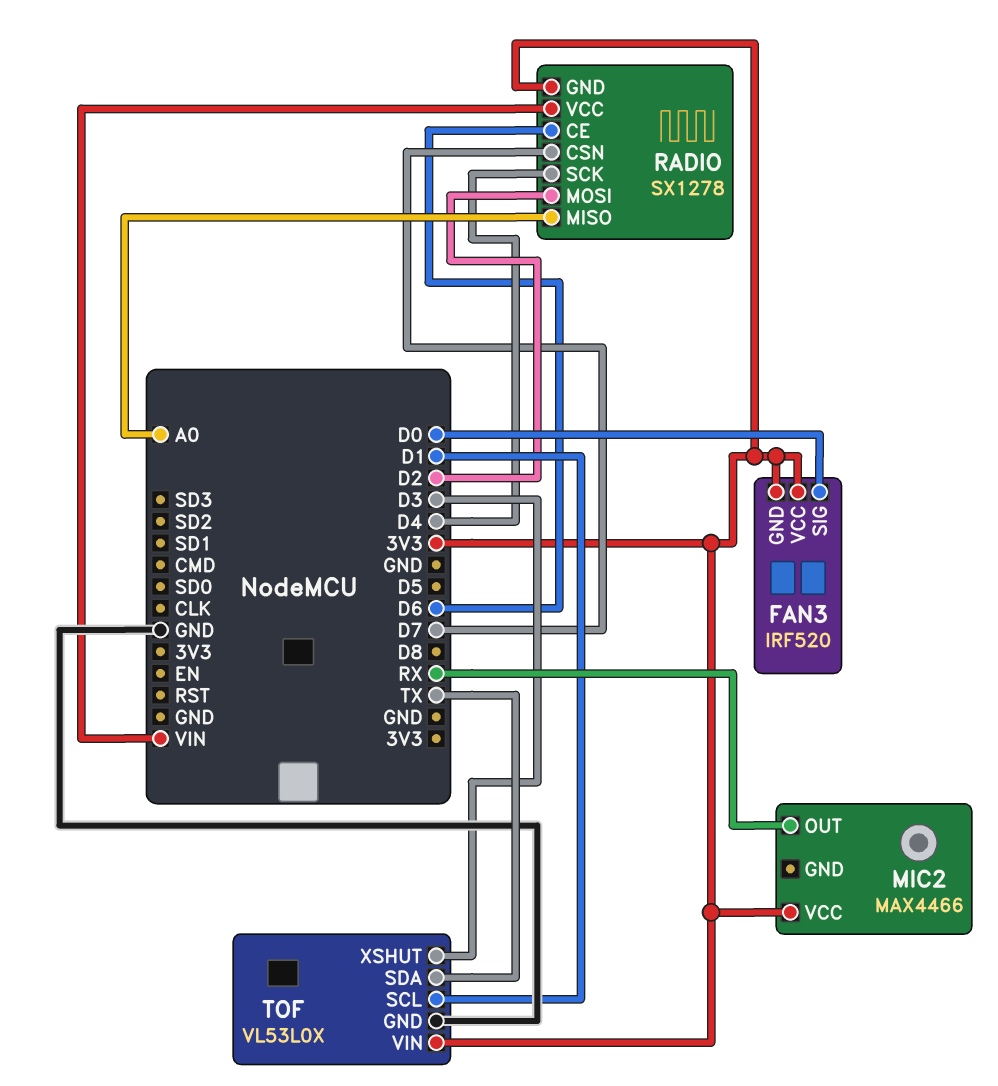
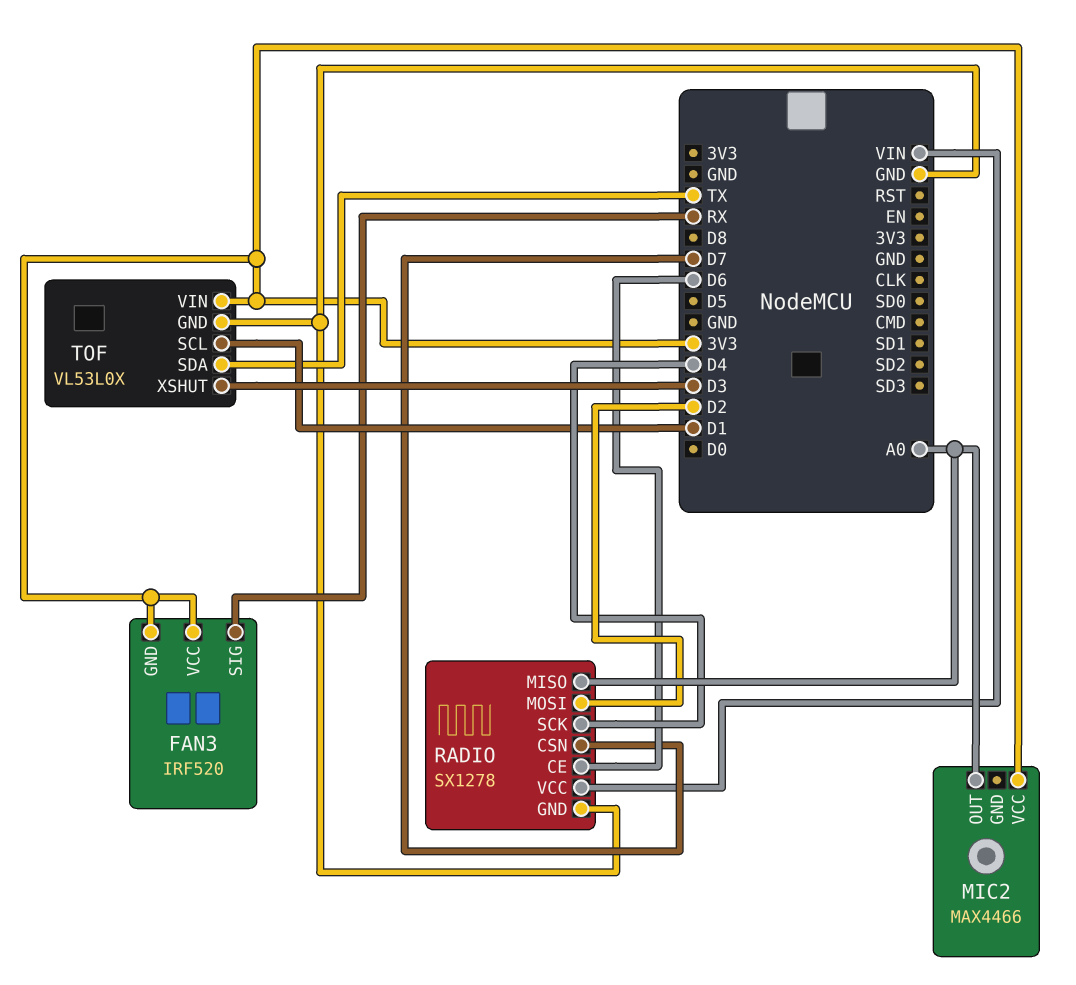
FAN3 pin SIG: D0 -> RX
MIC2 pin OUT: RX -> A0
RADIO pin GND: 3V3 -> GND

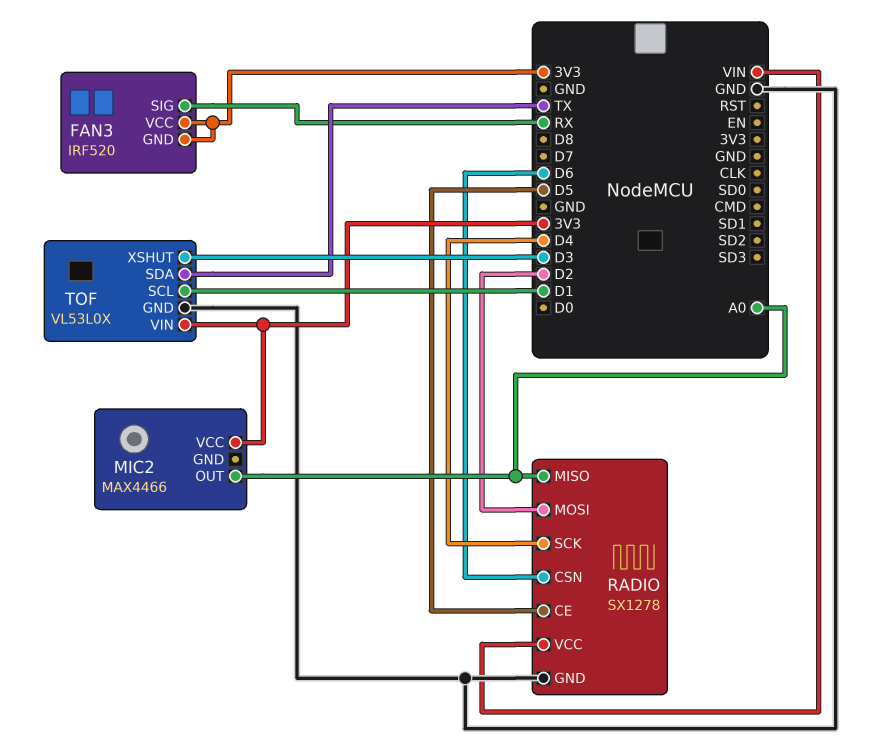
RADIO pin CE: D6 -> D5
RADIO pin CSN: D7 -> D6

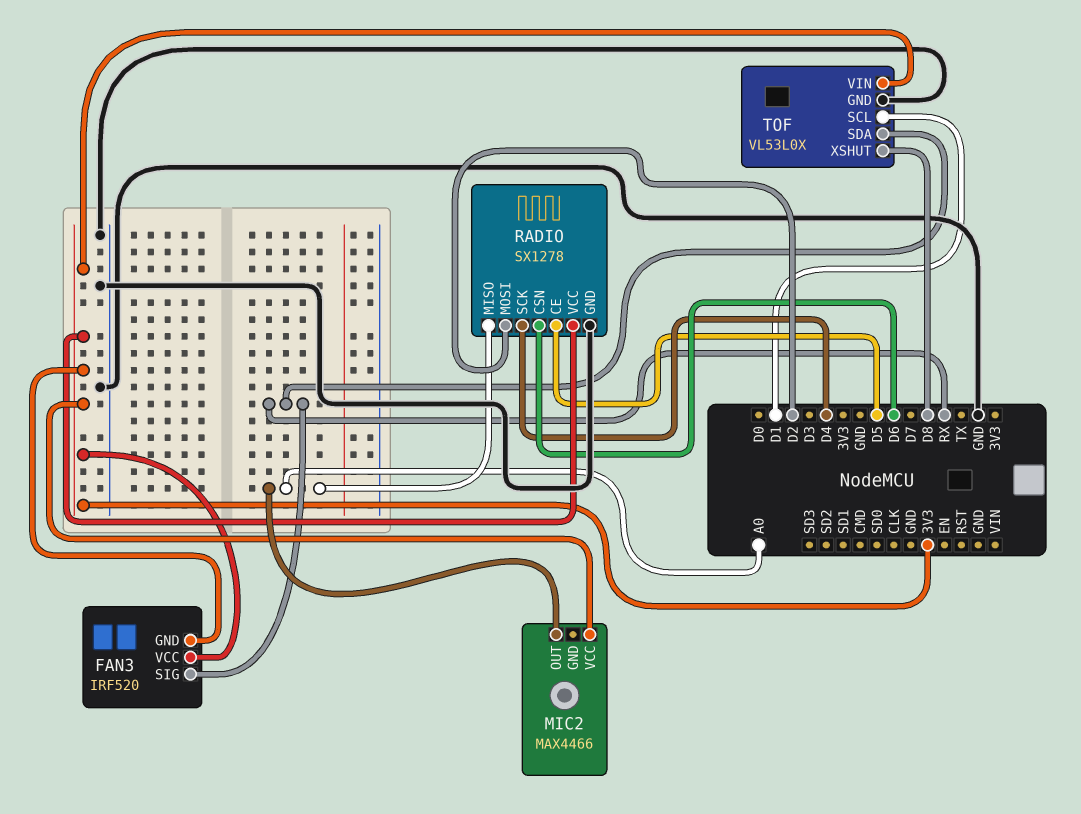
RADIO pin VCC: VIN -> 3V3
TOF pin SDA: TX -> RX
TOF pin XSHUT: D3 -> D8

